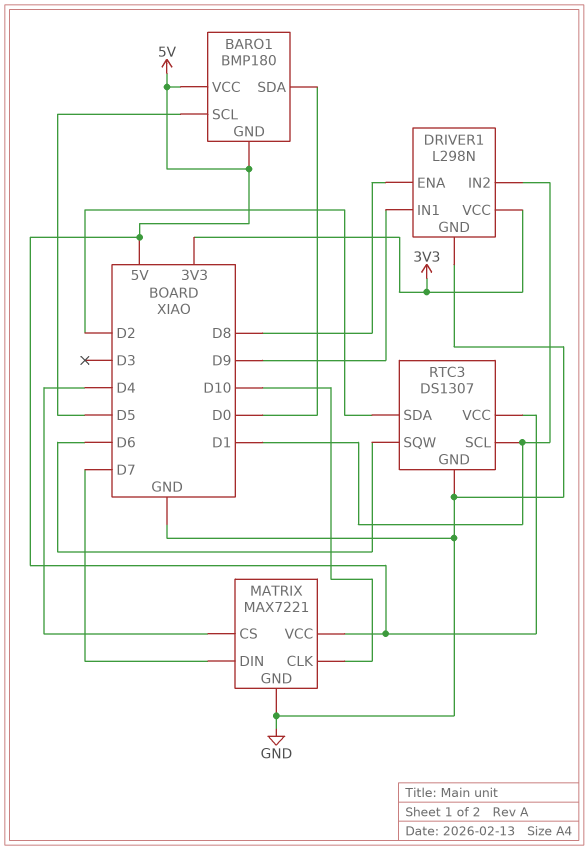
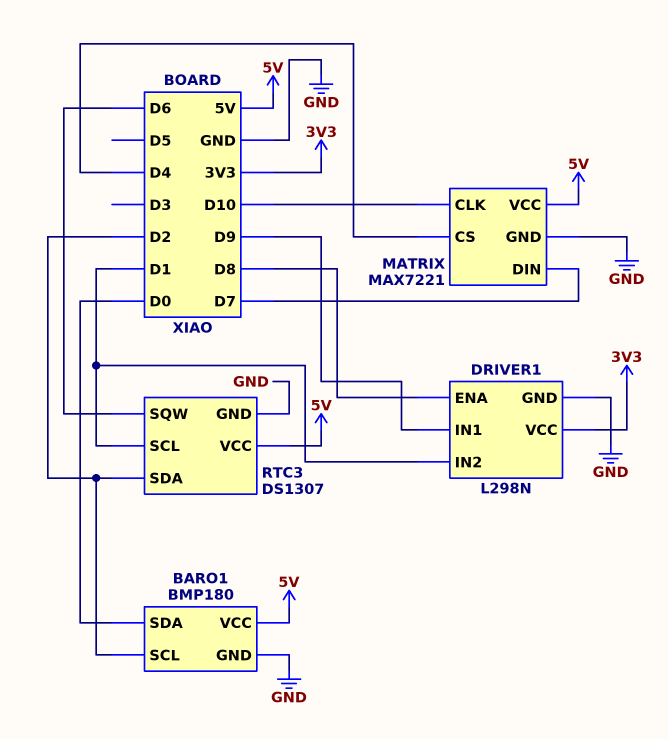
BARO1 pin GND: 5V -> GND
BARO1 pin SCL: D5 -> D2

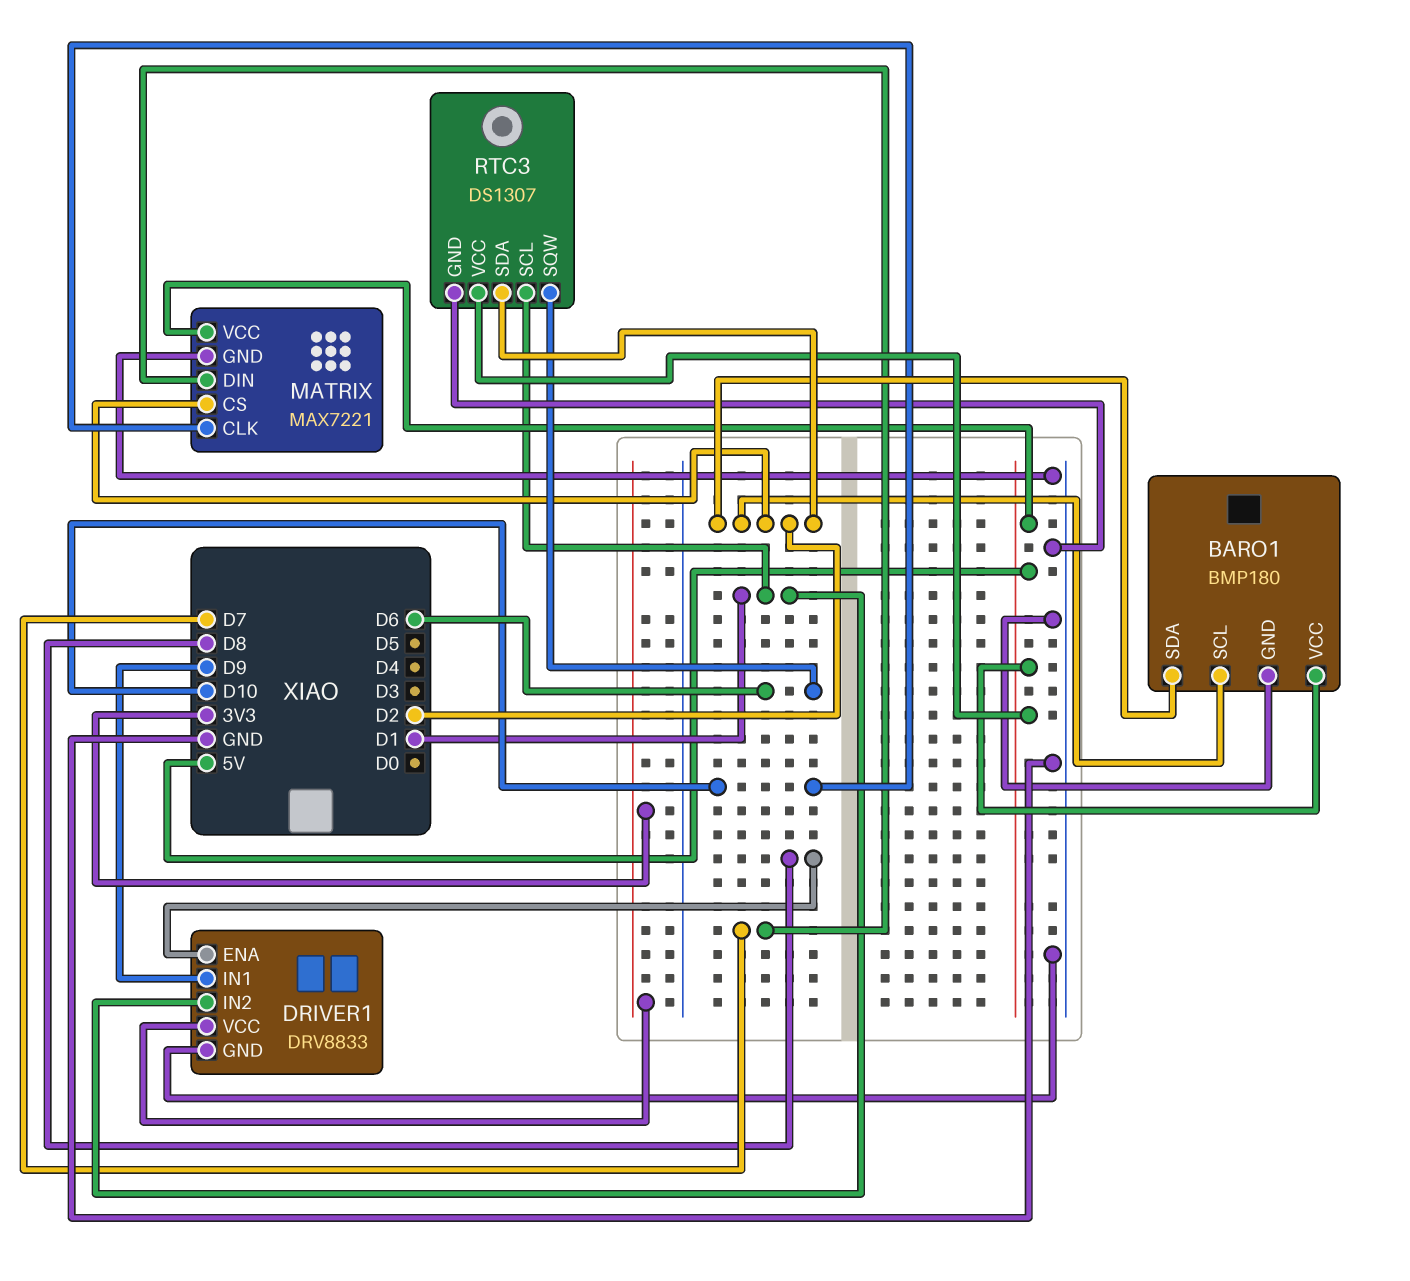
BARO1 pin SDA: D0 -> D2
DRIVER1: L298N -> DRV8833
MATRIX pin CS: D4 -> D2

